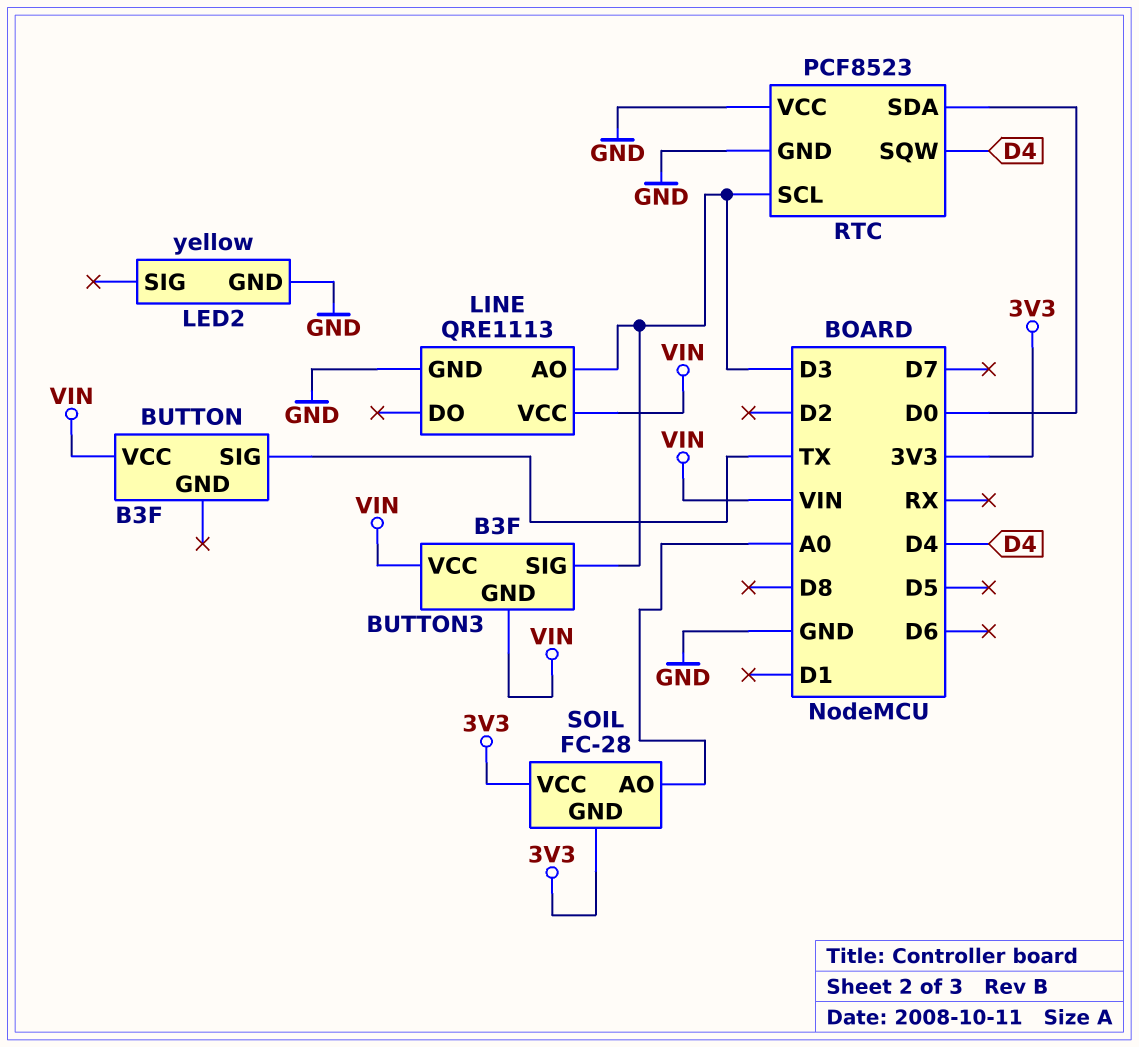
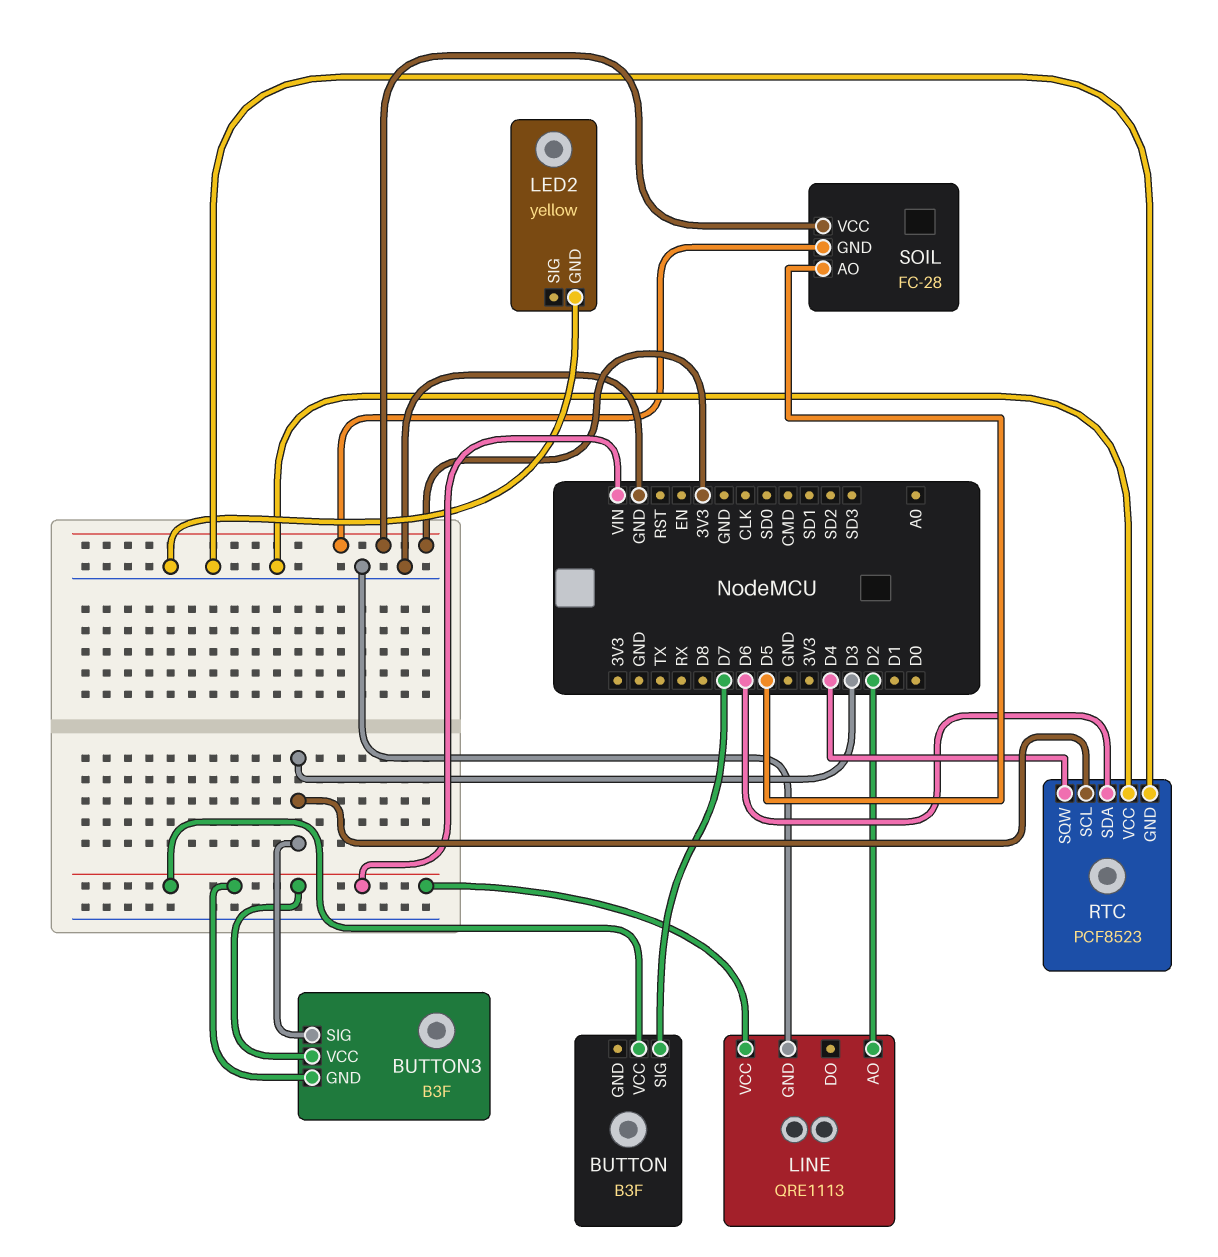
BUTTON pin SIG: TX -> D7
LINE pin AO: D3 -> D2
RTC pin SDA: D0 -> D6
SOIL pin AO: A0 -> D5

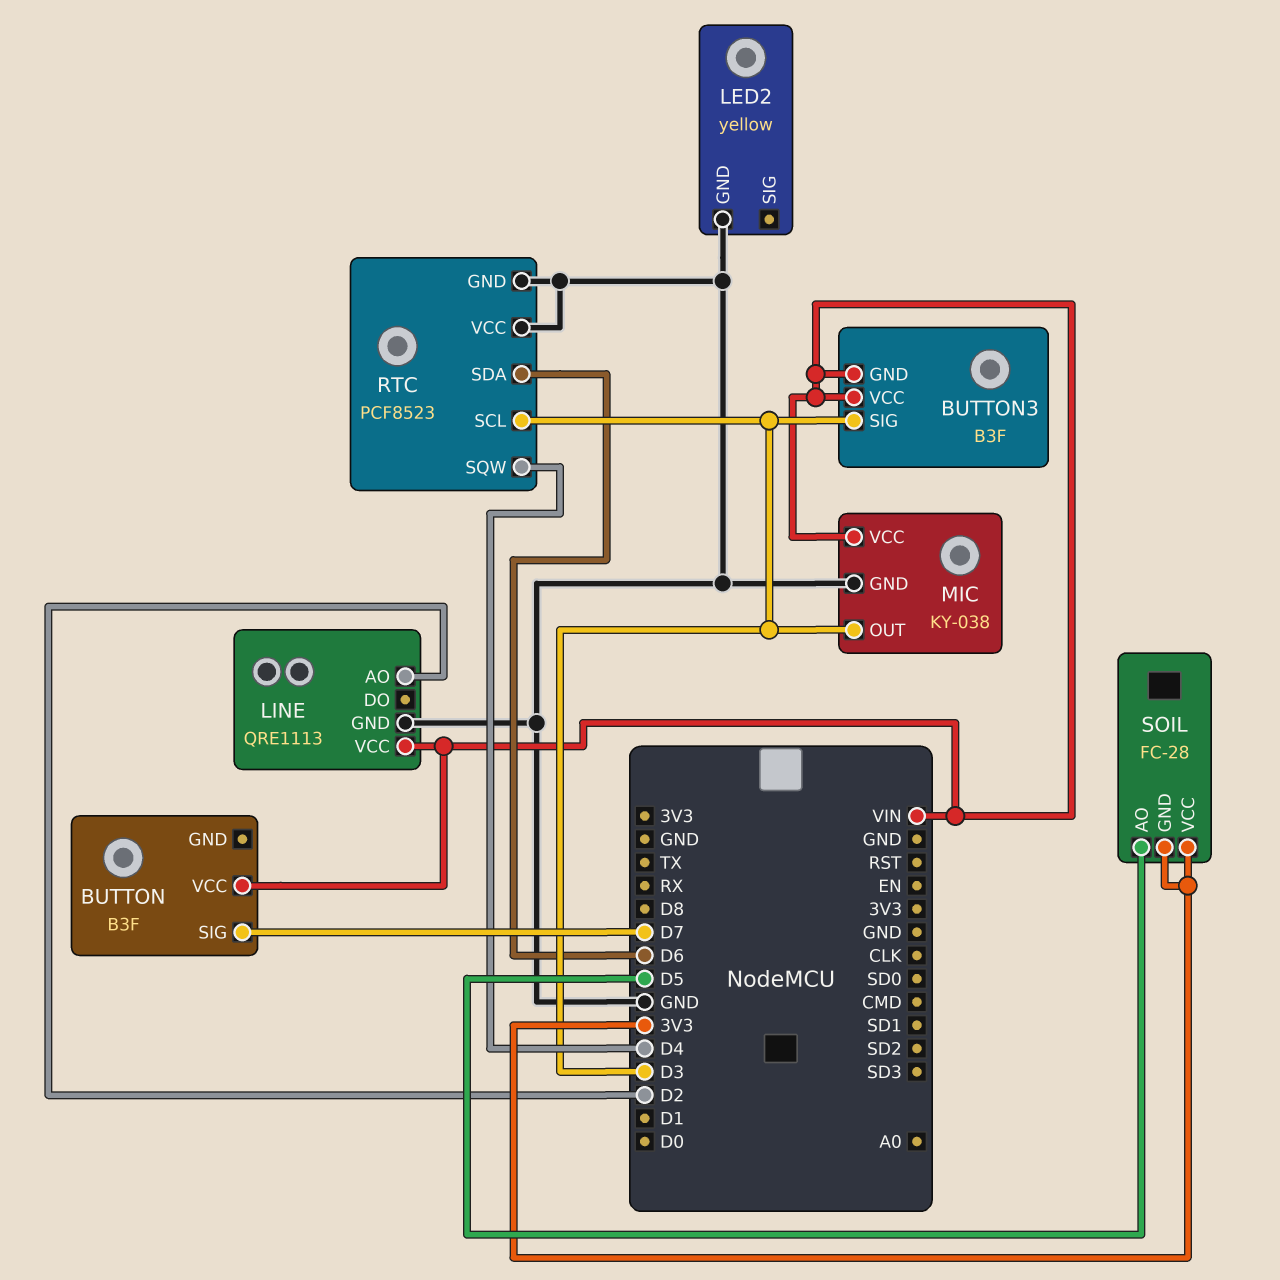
MIC: none -> KY-038
MIC pin GND: none -> GND
MIC pin OUT: none -> D3
MIC pin VCC: none -> VIN

